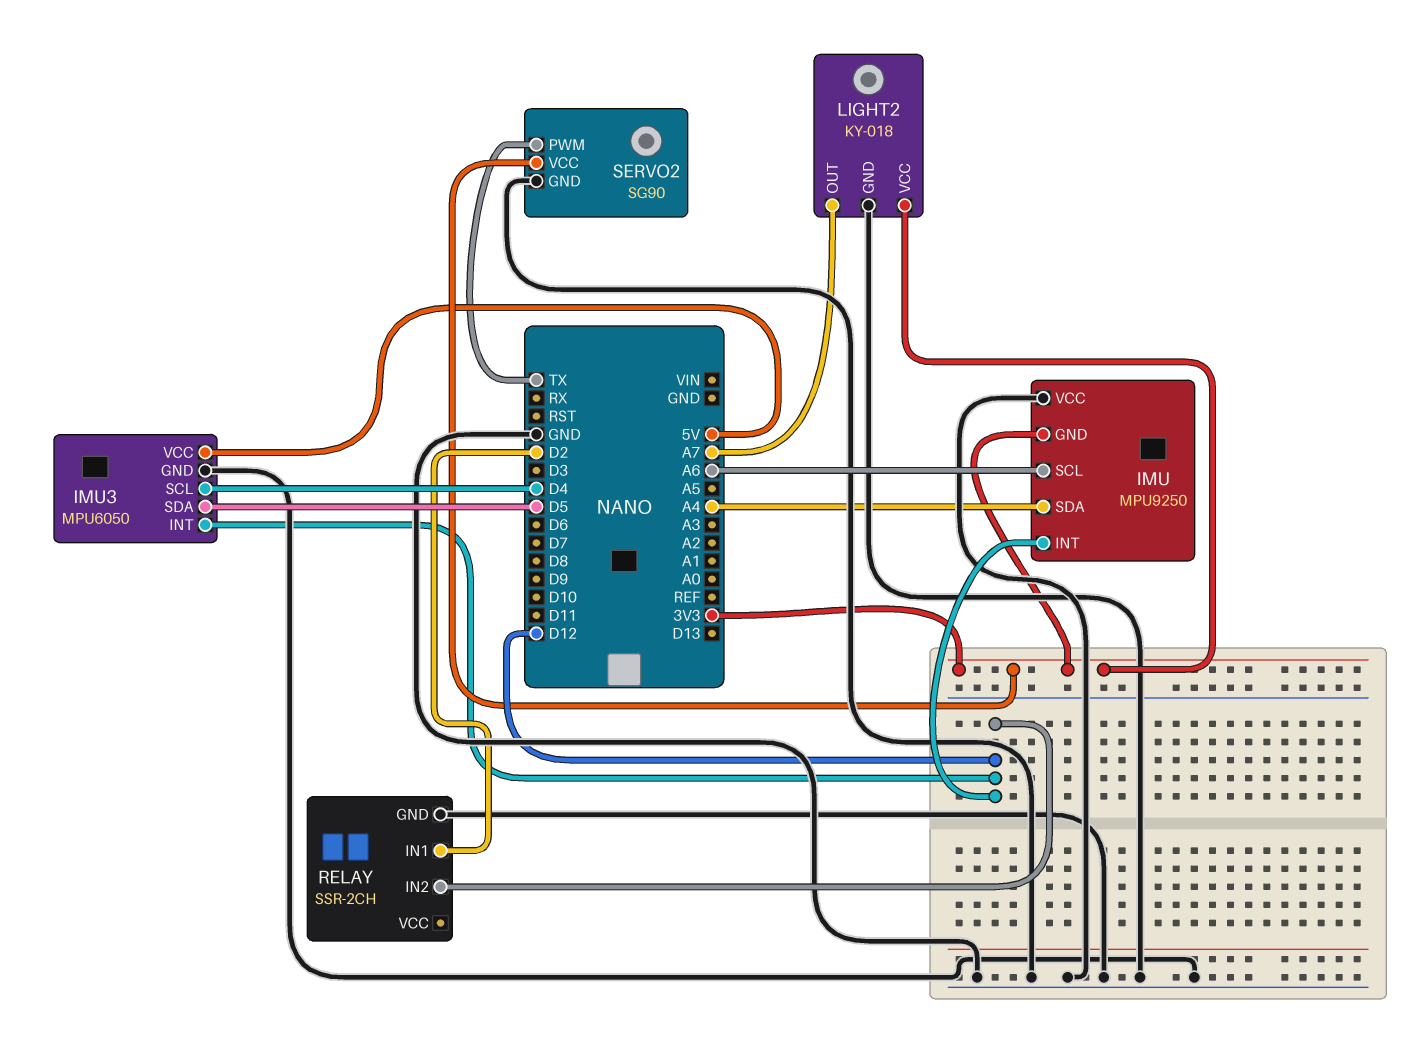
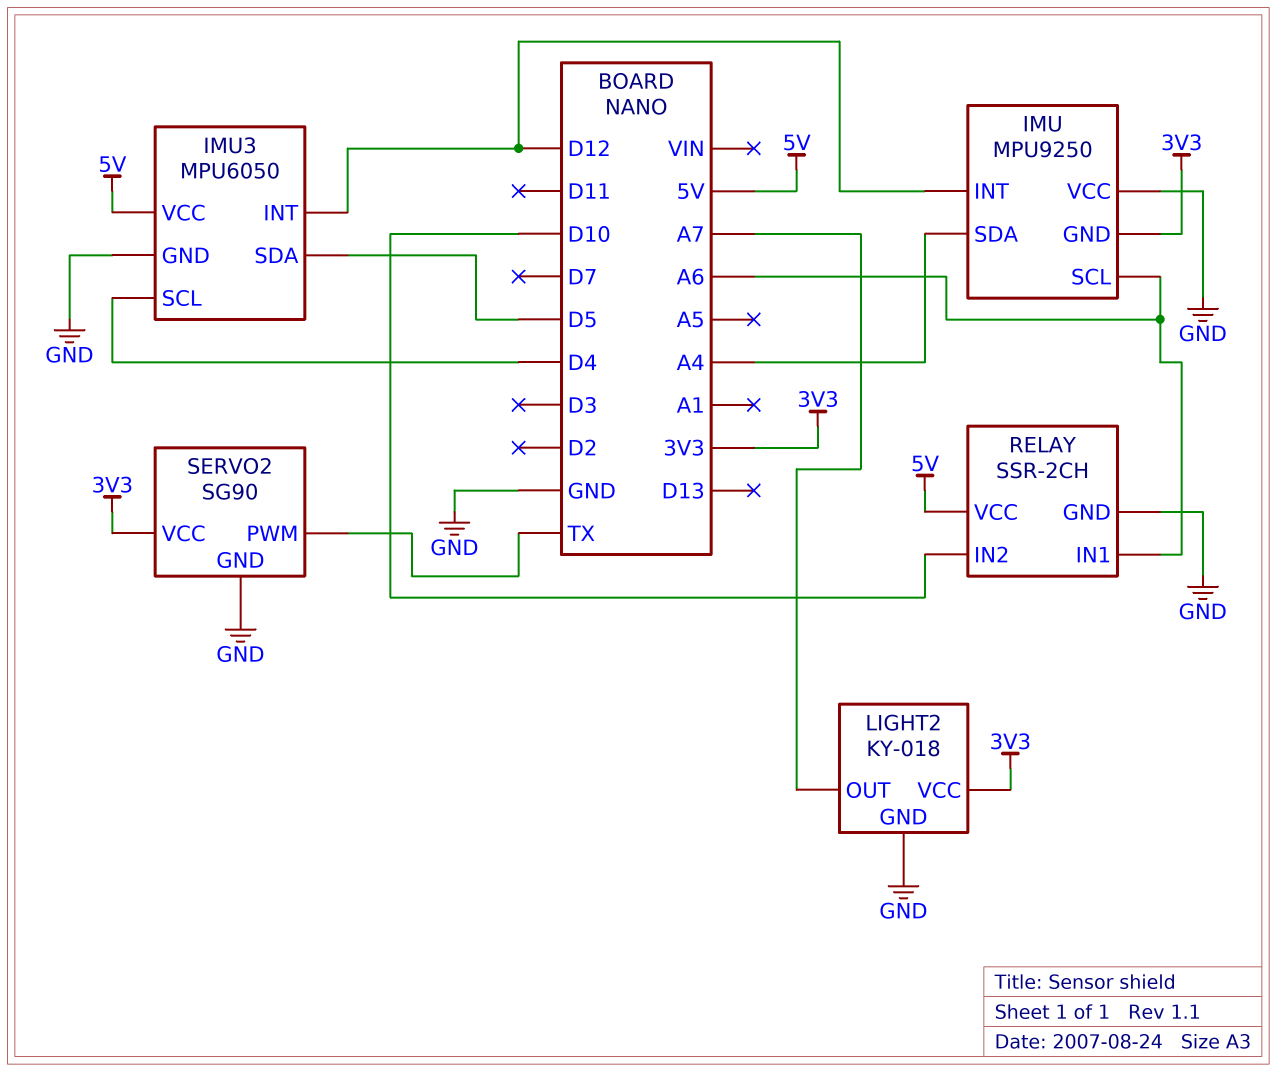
RELAY pin IN1: D2 -> A6
RELAY pin IN2: D12 -> D10
RELAY pin VCC: none -> 5V

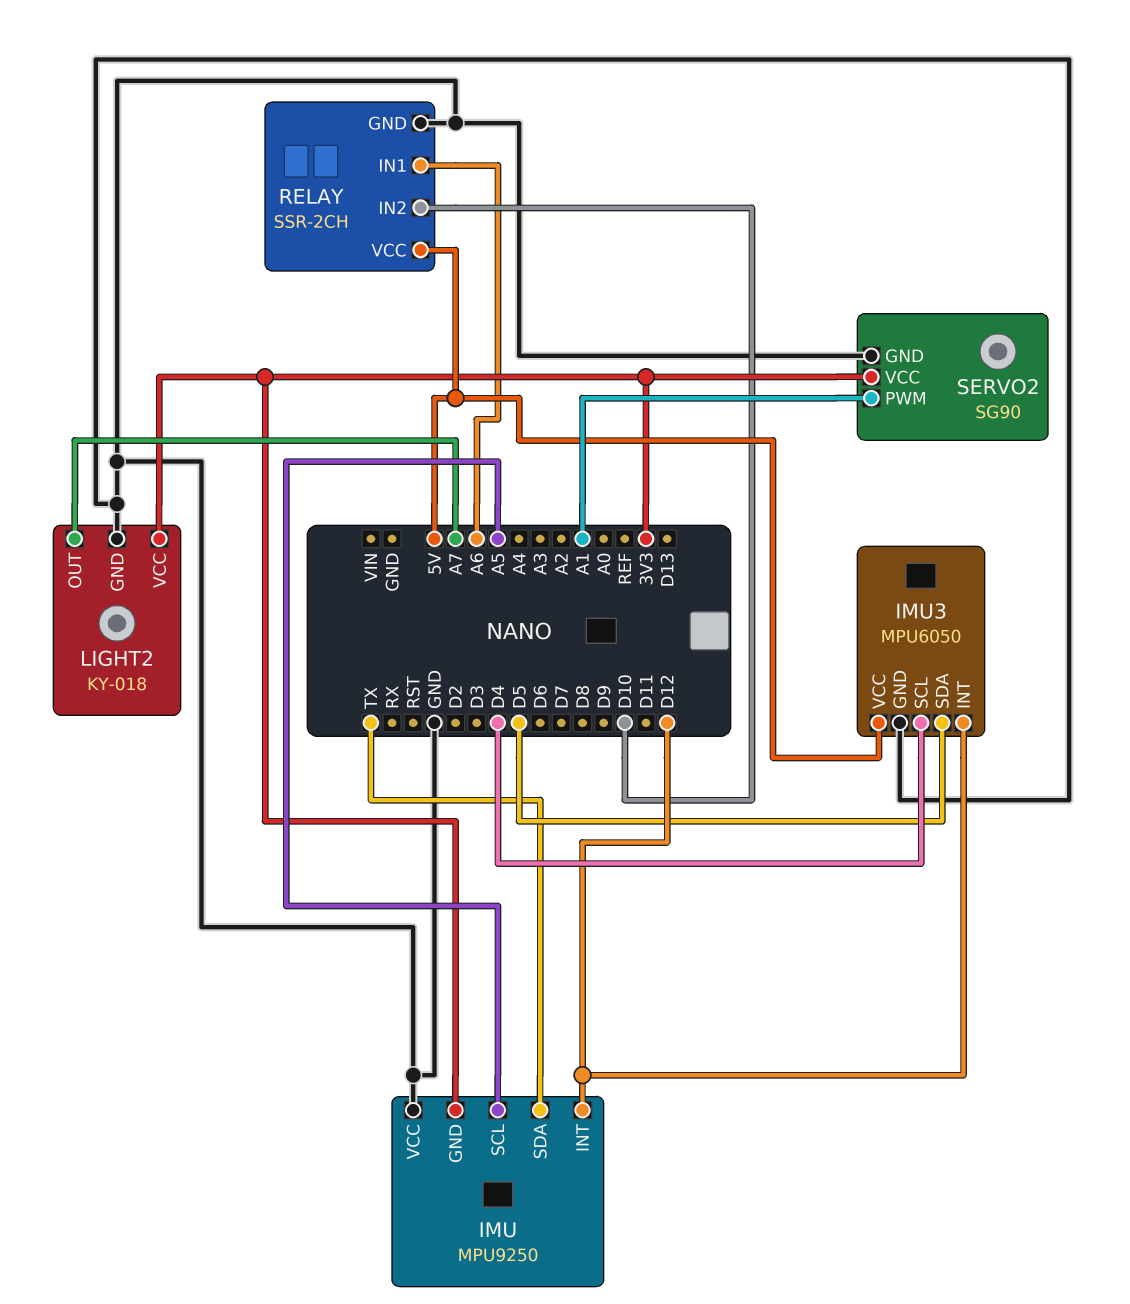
IMU pin SCL: A6 -> A5
IMU pin SDA: A4 -> TX
SERVO2 pin PWM: TX -> A1

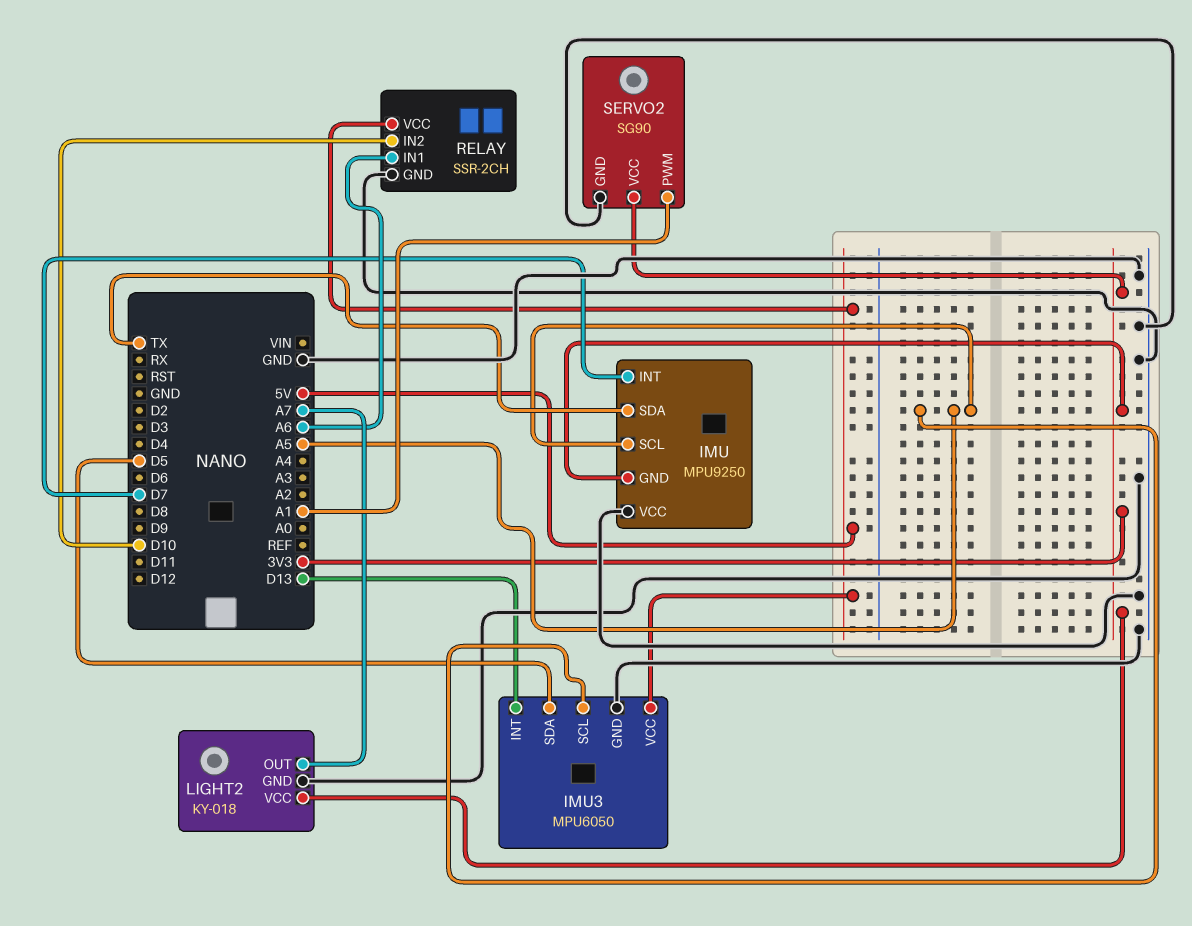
IMU pin INT: D12 -> D7
IMU3 pin INT: D12 -> D13
IMU3 pin SCL: D4 -> A5

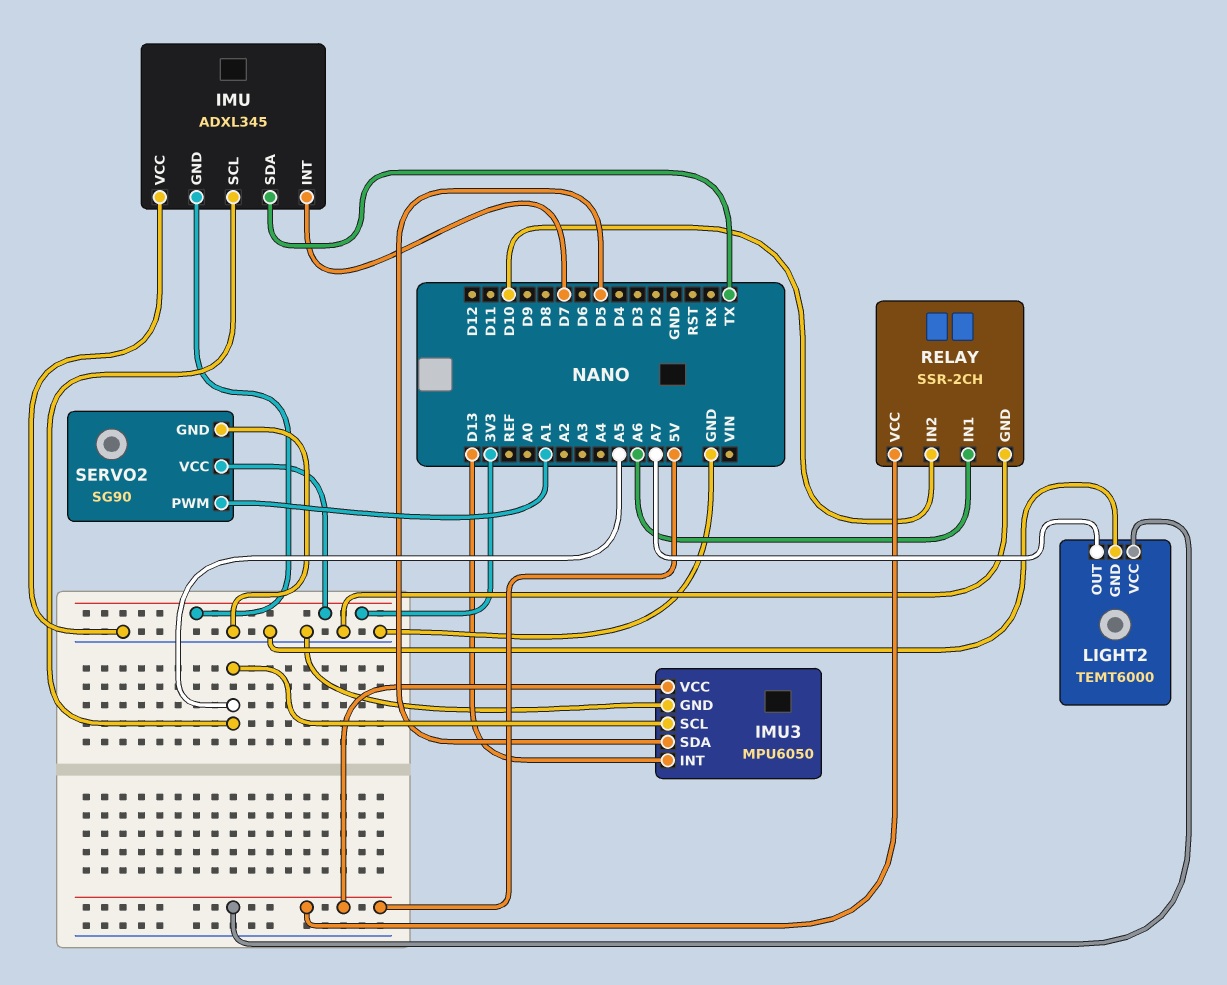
IMU: MPU9250 -> ADXL345
LIGHT2: KY-018 -> TEMT6000
LIGHT2 pin VCC: 3V3 -> 5V

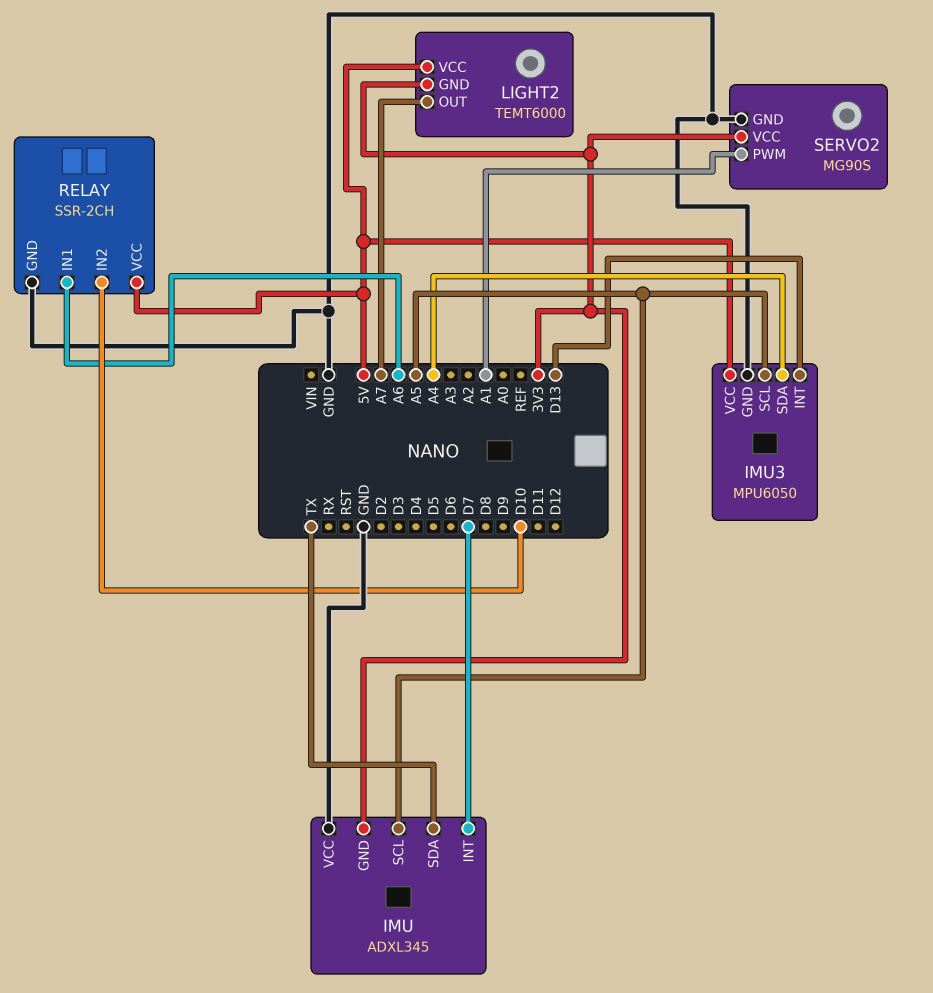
IMU3 pin SDA: D5 -> A4
LIGHT2 pin GND: GND -> 3V3
SERVO2: SG90 -> MG90S

